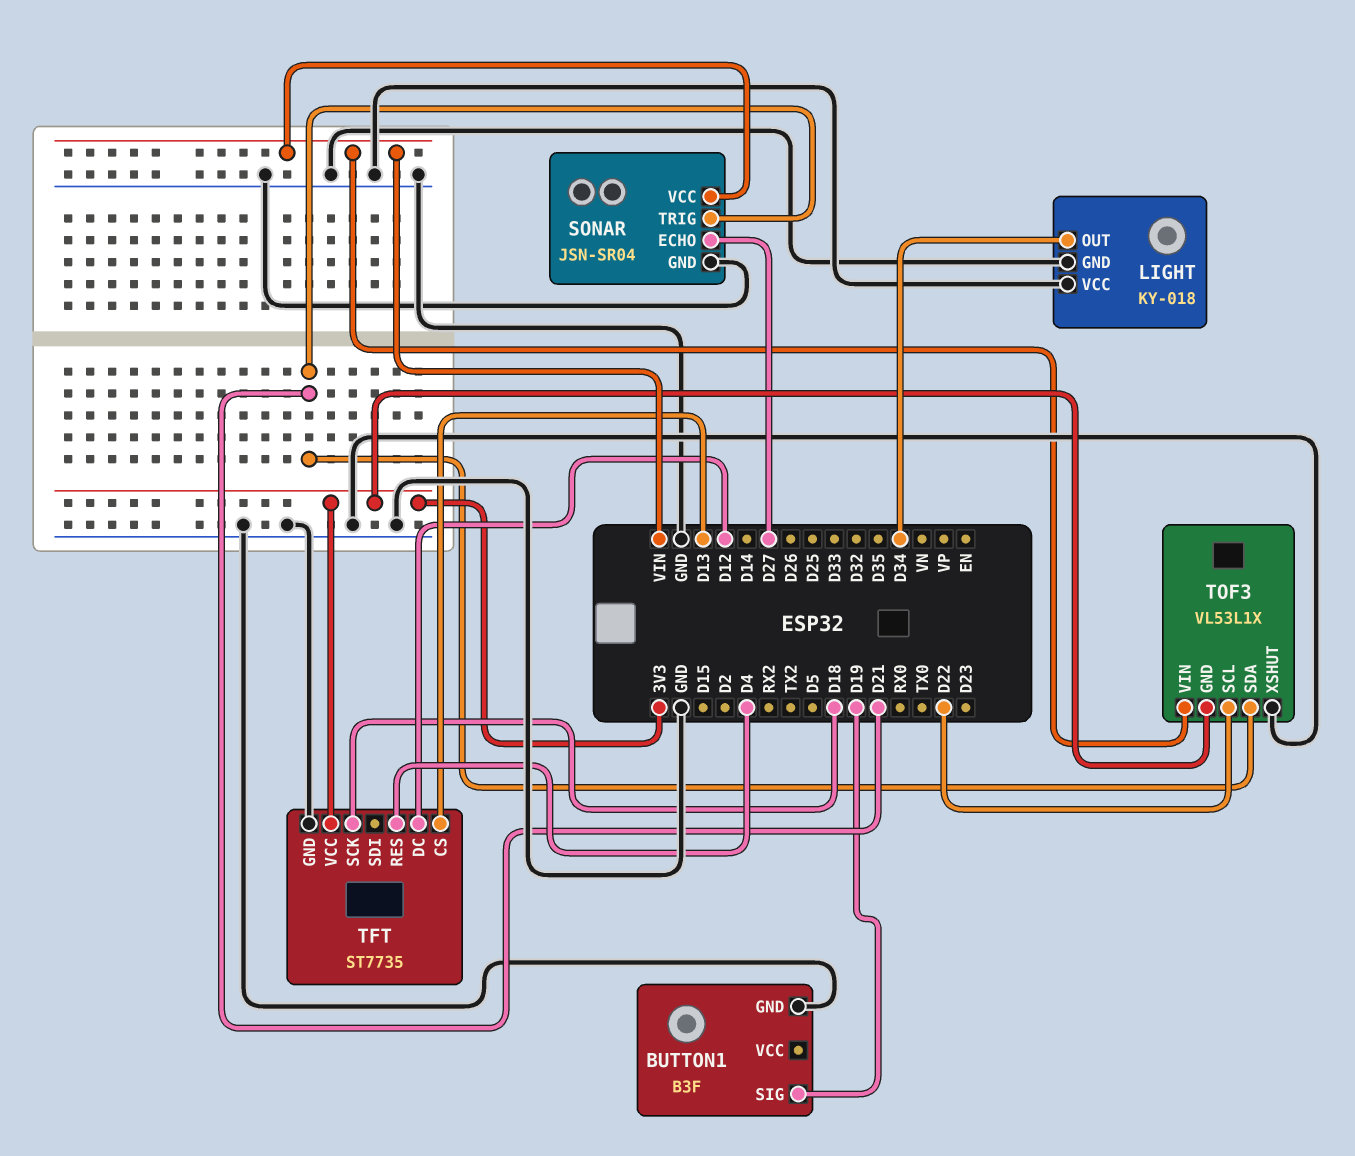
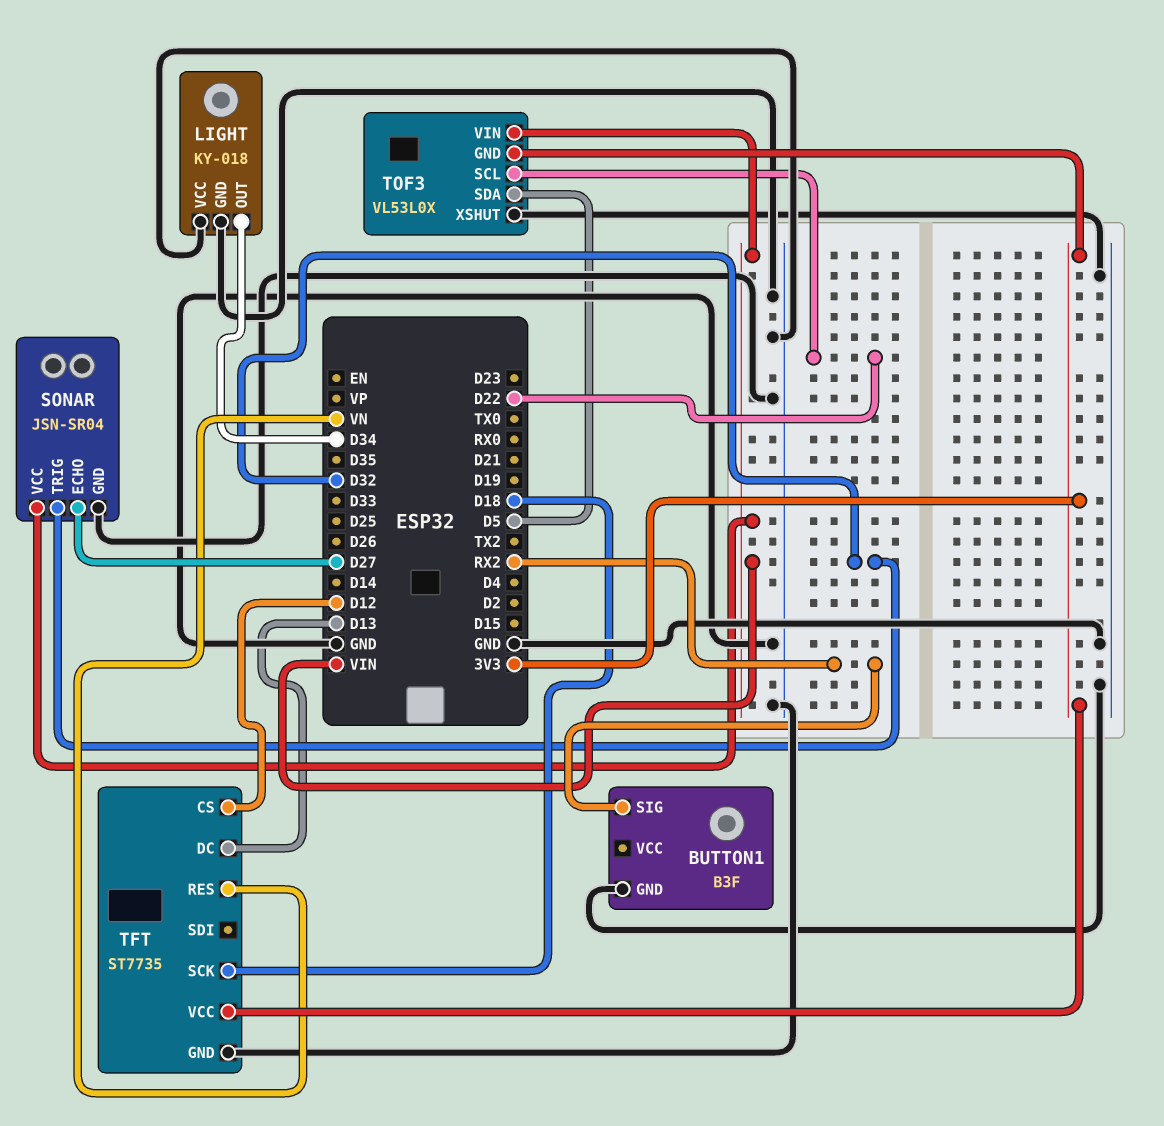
BUTTON1 pin SIG: D19 -> RX2
SONAR pin TRIG: D21 -> D32
TFT pin CS: D13 -> D12
TFT pin DC: D12 -> D13
TFT pin RES: D4 -> VN
TOF3: VL53L1X -> VL53L0X
TOF3 pin SDA: D21 -> D5

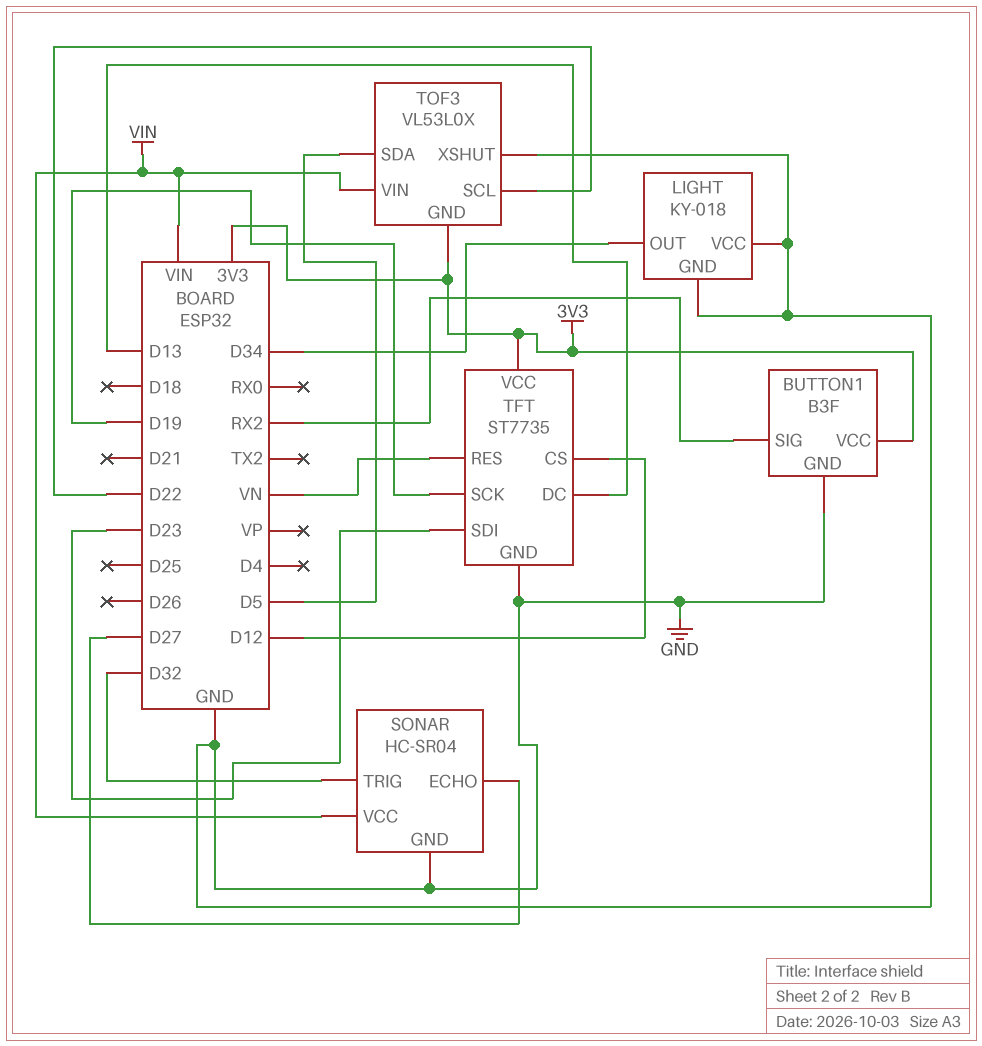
BUTTON1 pin VCC: none -> 3V3
SONAR: JSN-SR04 -> HC-SR04
TFT pin SCK: D18 -> D19
TFT pin SDI: none -> D23

